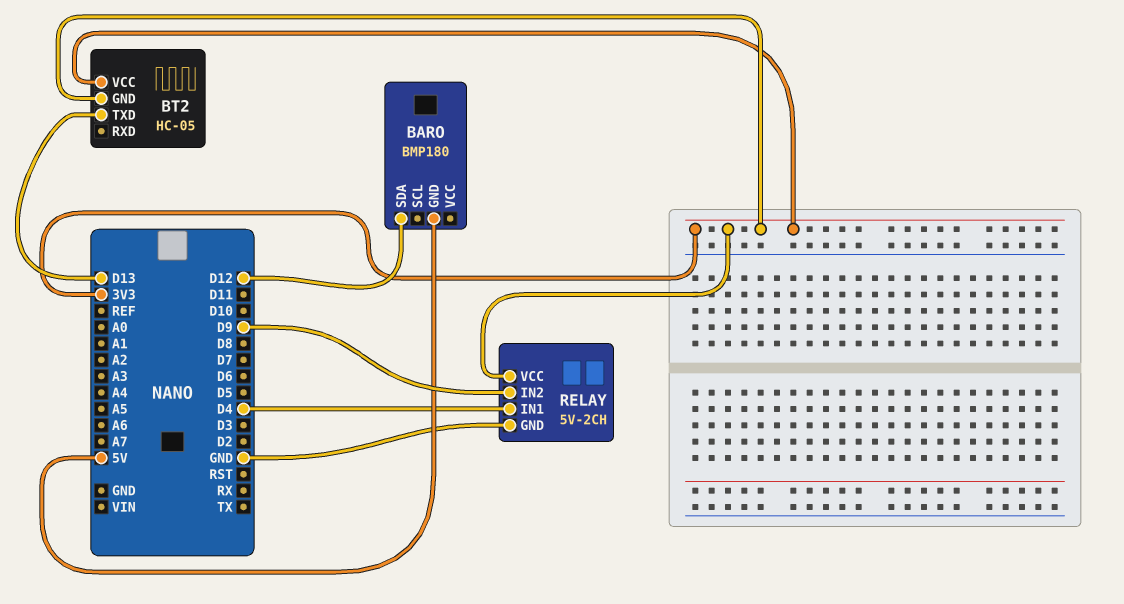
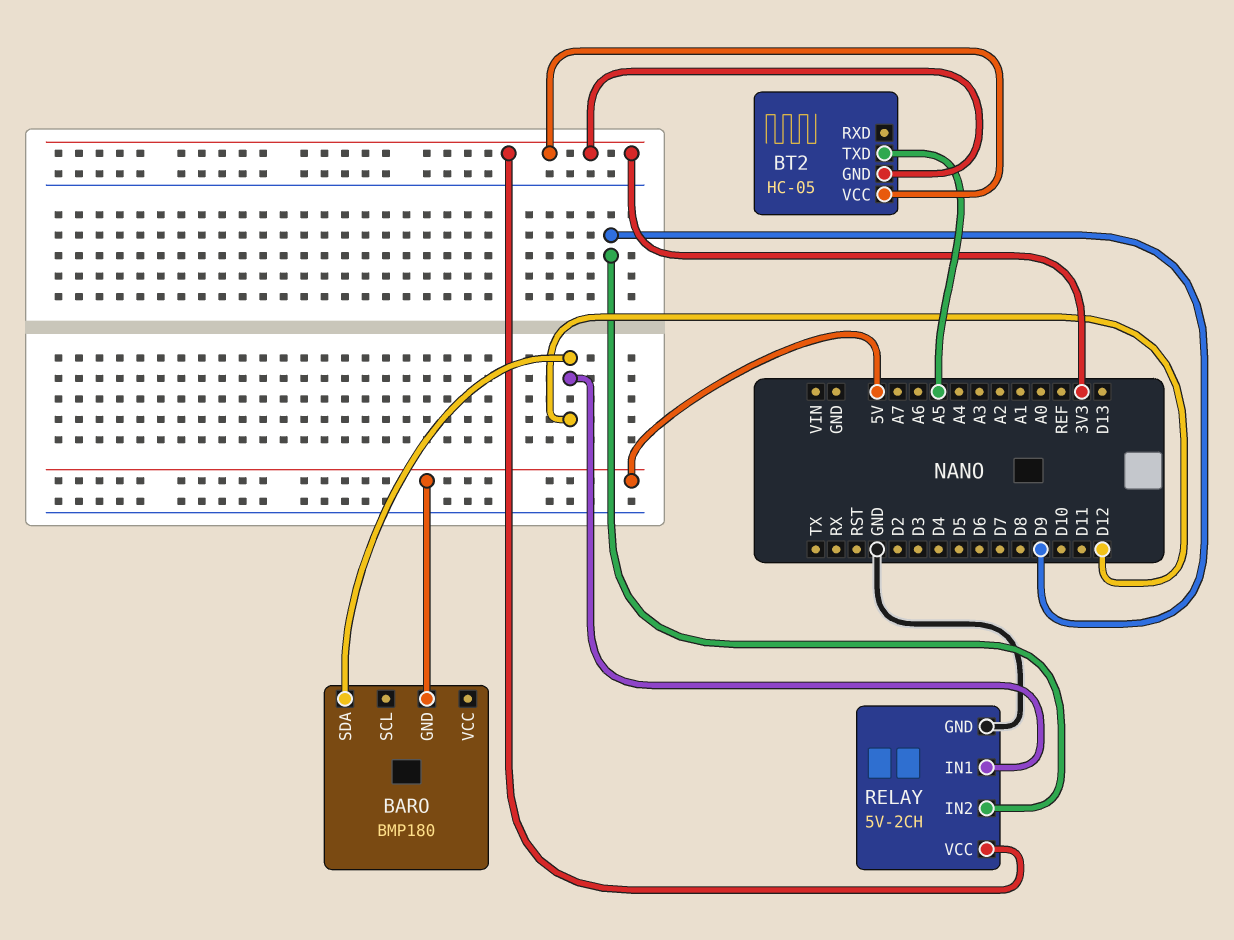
BT2 pin TXD: D13 -> A5
RELAY pin IN1: D4 -> D12

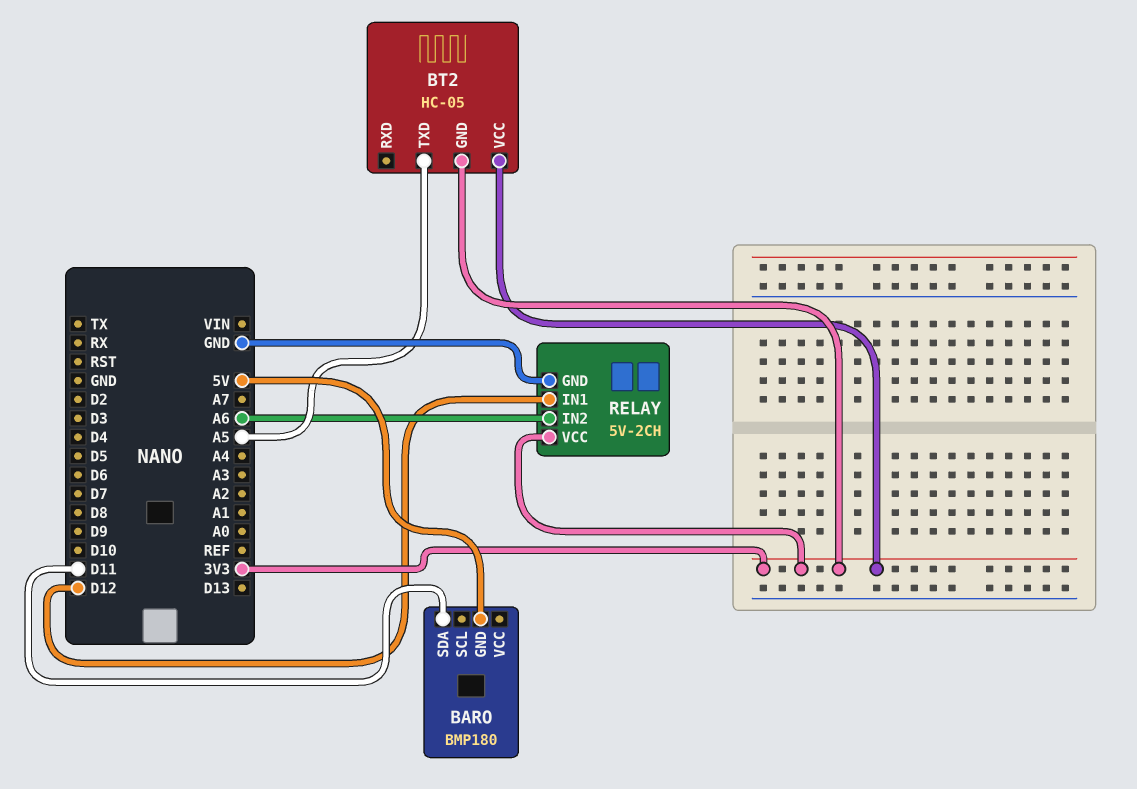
BARO pin SDA: D12 -> D11
RELAY pin IN2: D9 -> A6

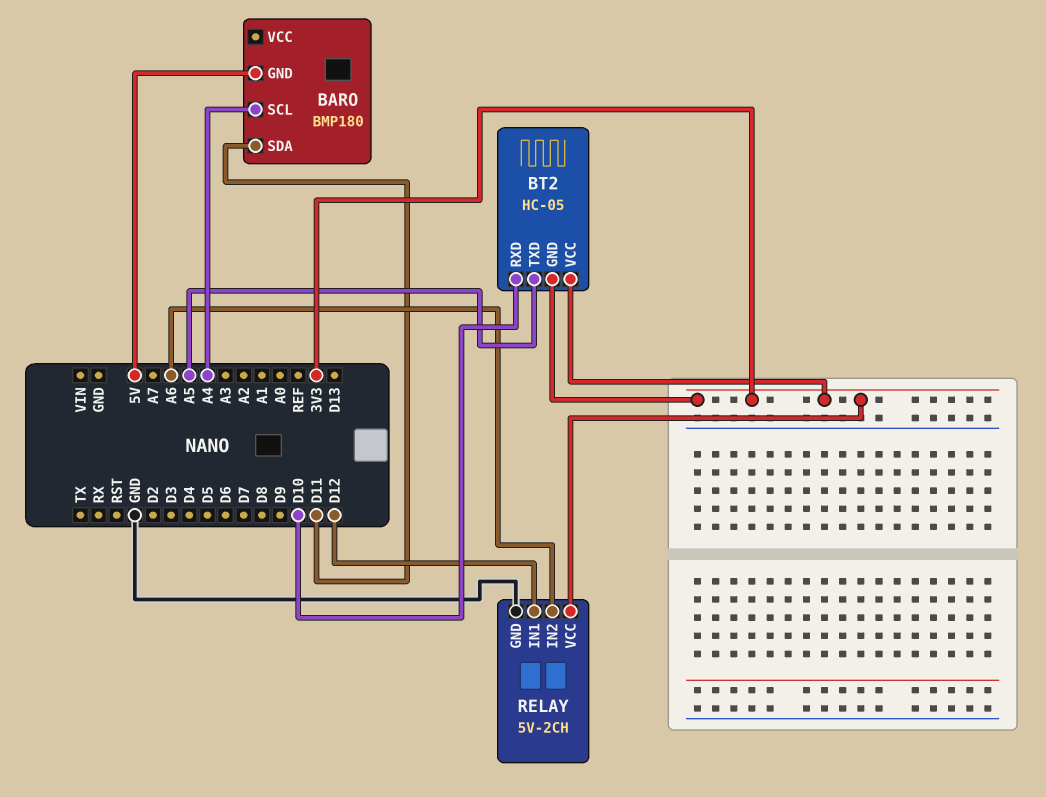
BARO pin SCL: none -> A4
BT2 pin RXD: none -> D10

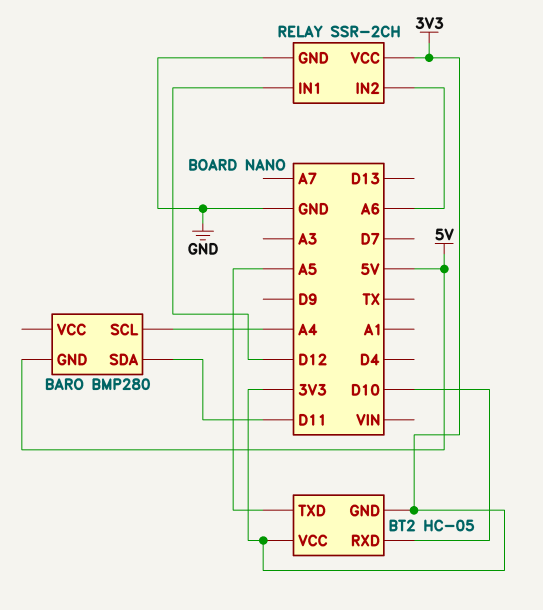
BARO: BMP180 -> BMP280
RELAY: 5V-2CH -> SSR-2CH

